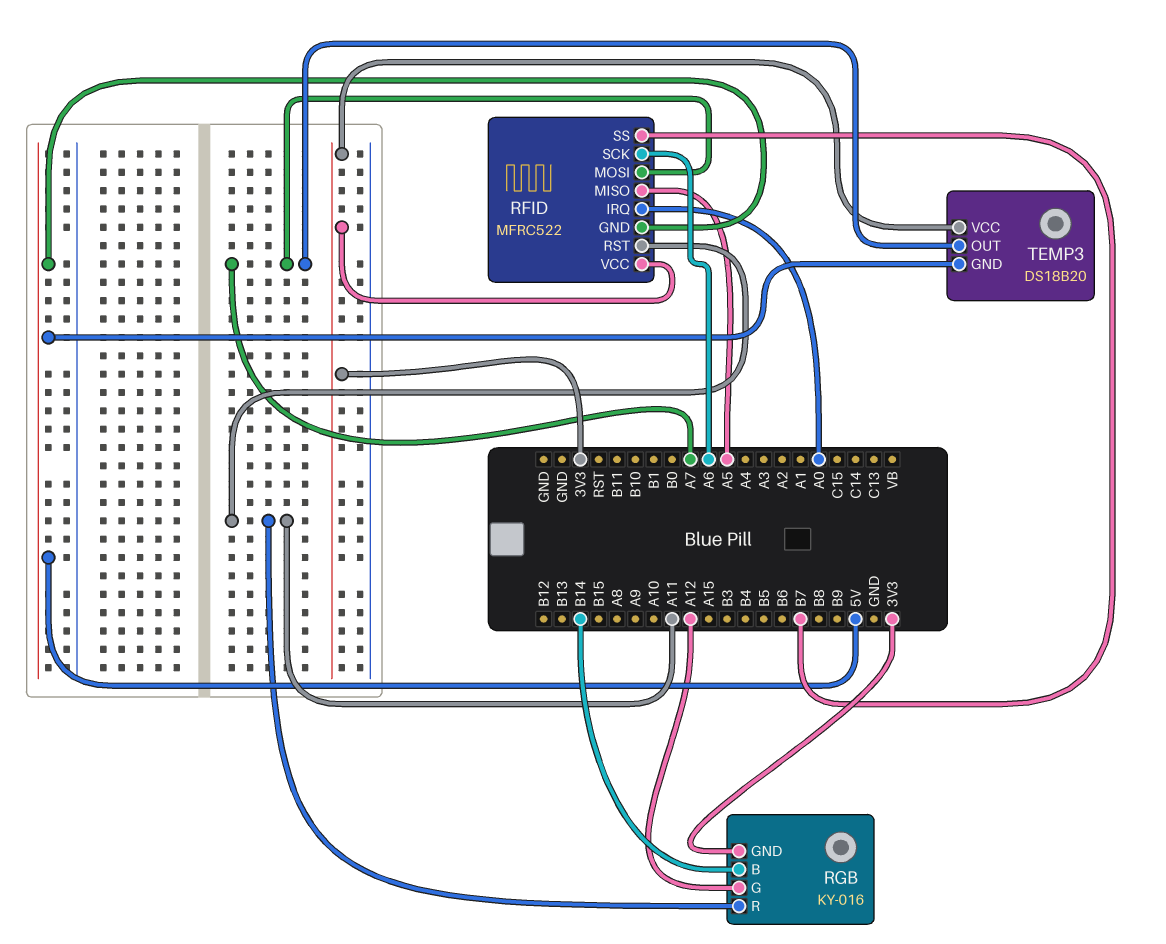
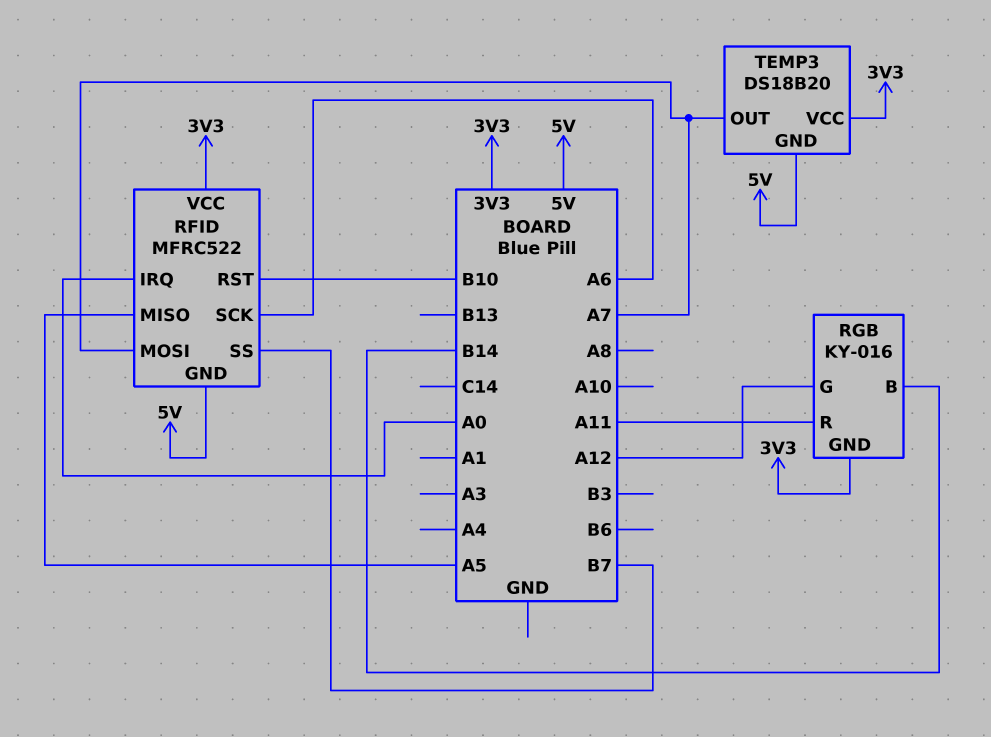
RFID pin RST: A11 -> B10

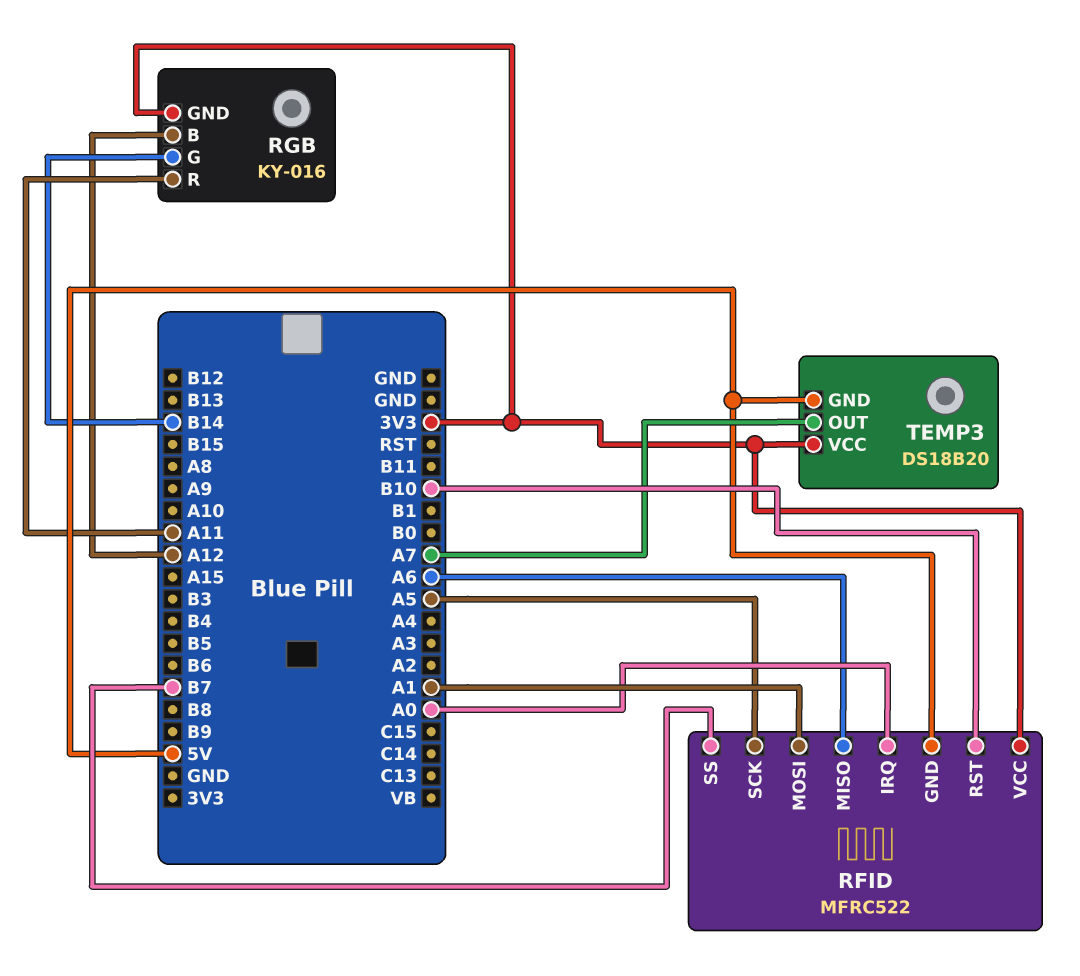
RFID pin MISO: A5 -> A6
RFID pin MOSI: A7 -> A1
RFID pin SCK: A6 -> A5
RGB pin B: B14 -> A12
RGB pin G: A12 -> B14

